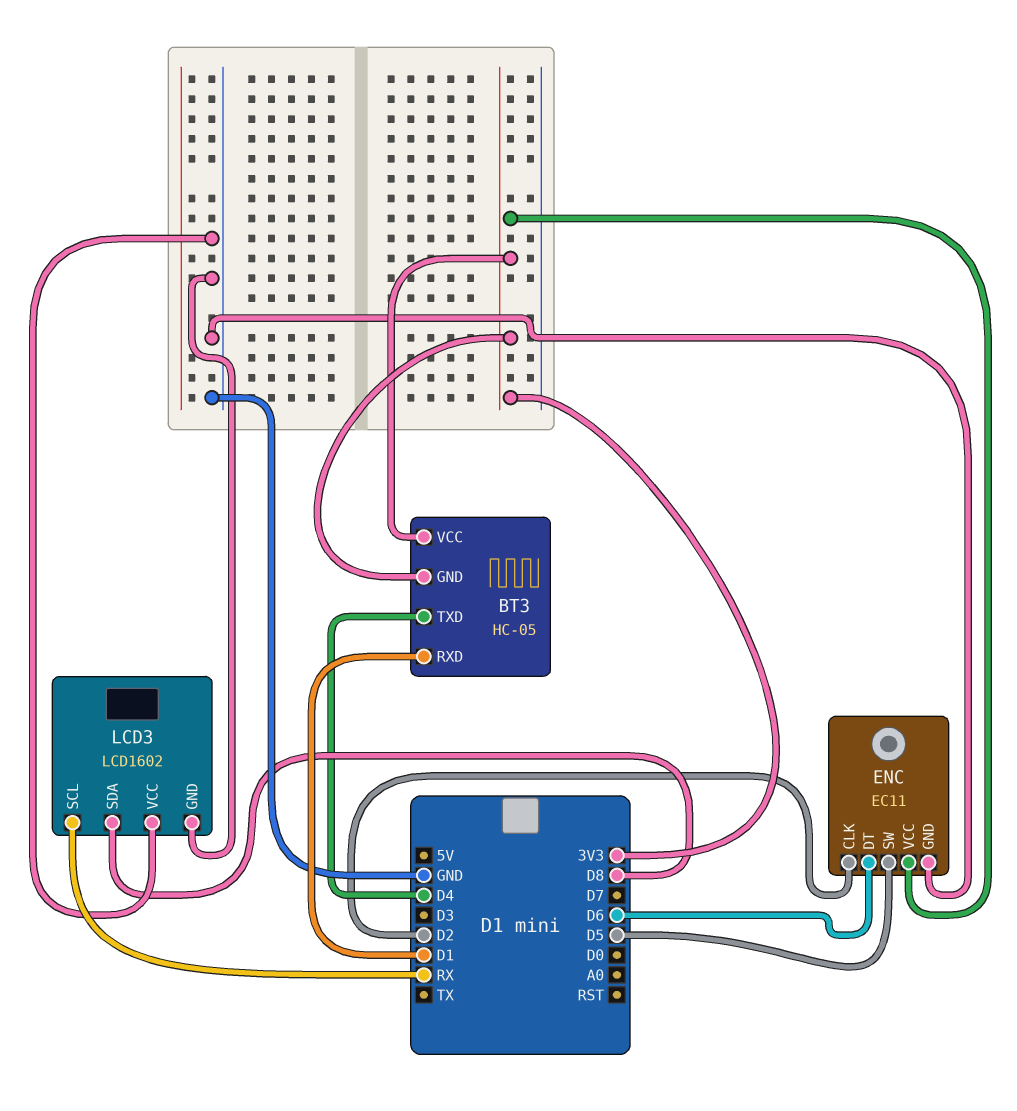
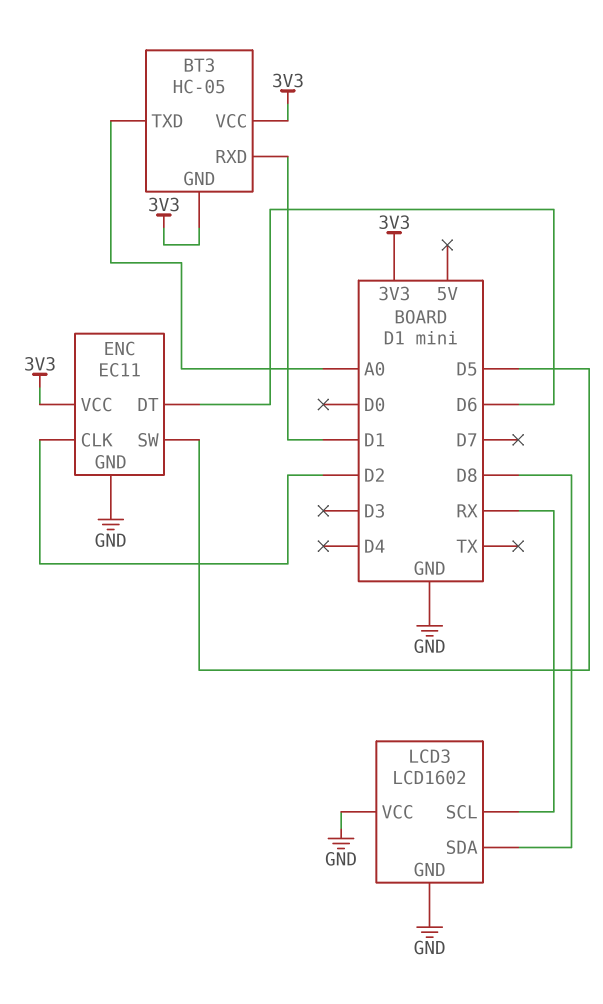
BT3 pin TXD: D4 -> A0

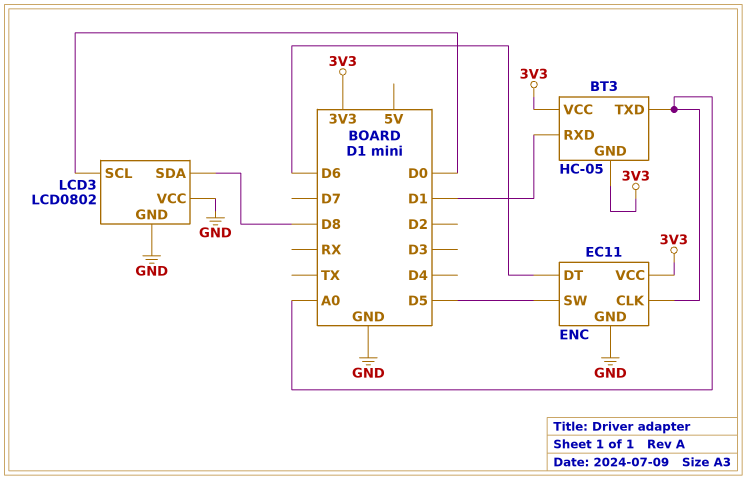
ENC pin CLK: D2 -> A0
LCD3: LCD1602 -> LCD0802
LCD3 pin SCL: RX -> D0

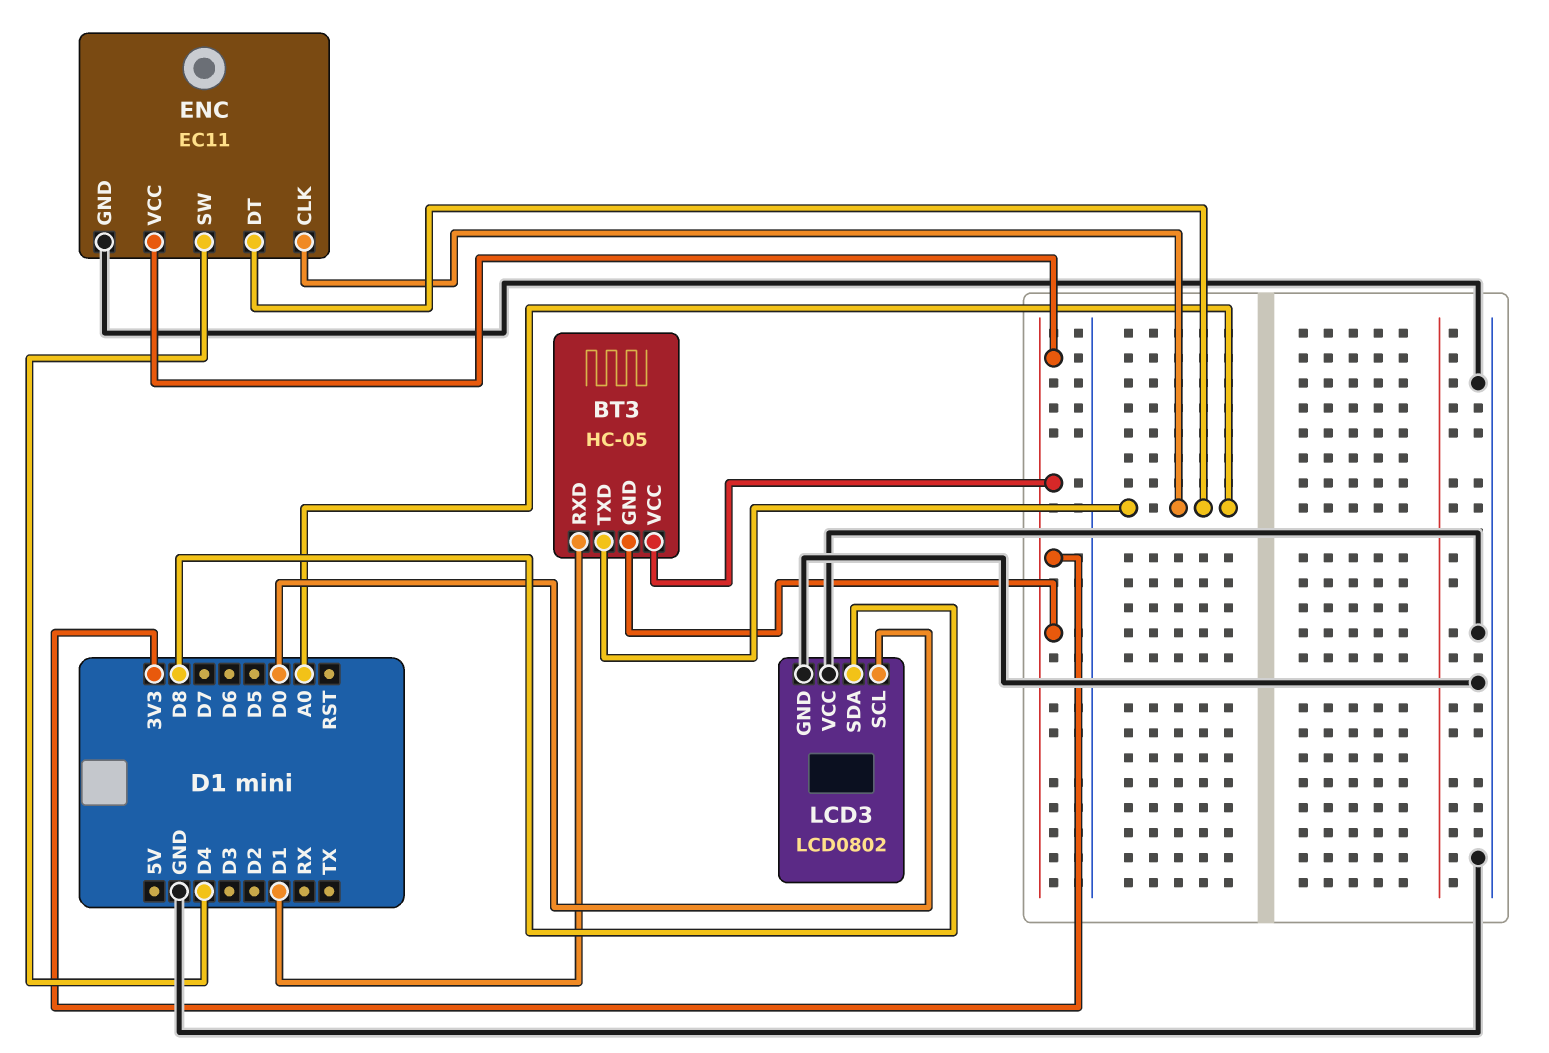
ENC pin DT: D6 -> A0
ENC pin SW: D5 -> D4

